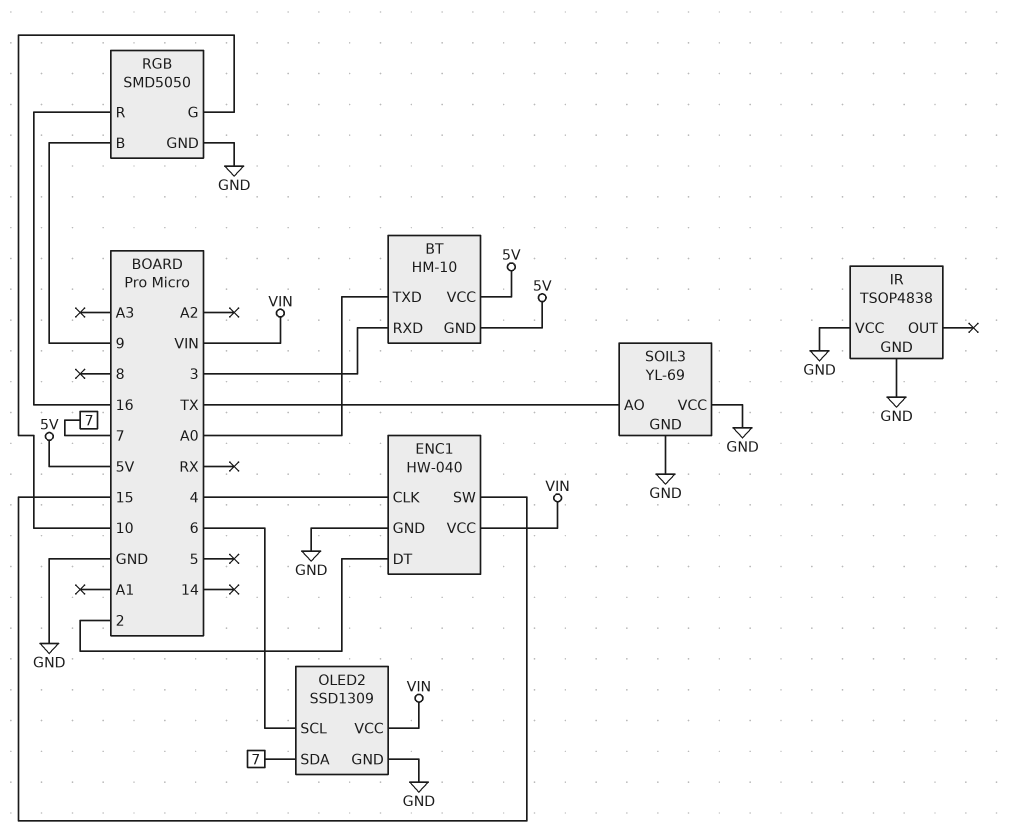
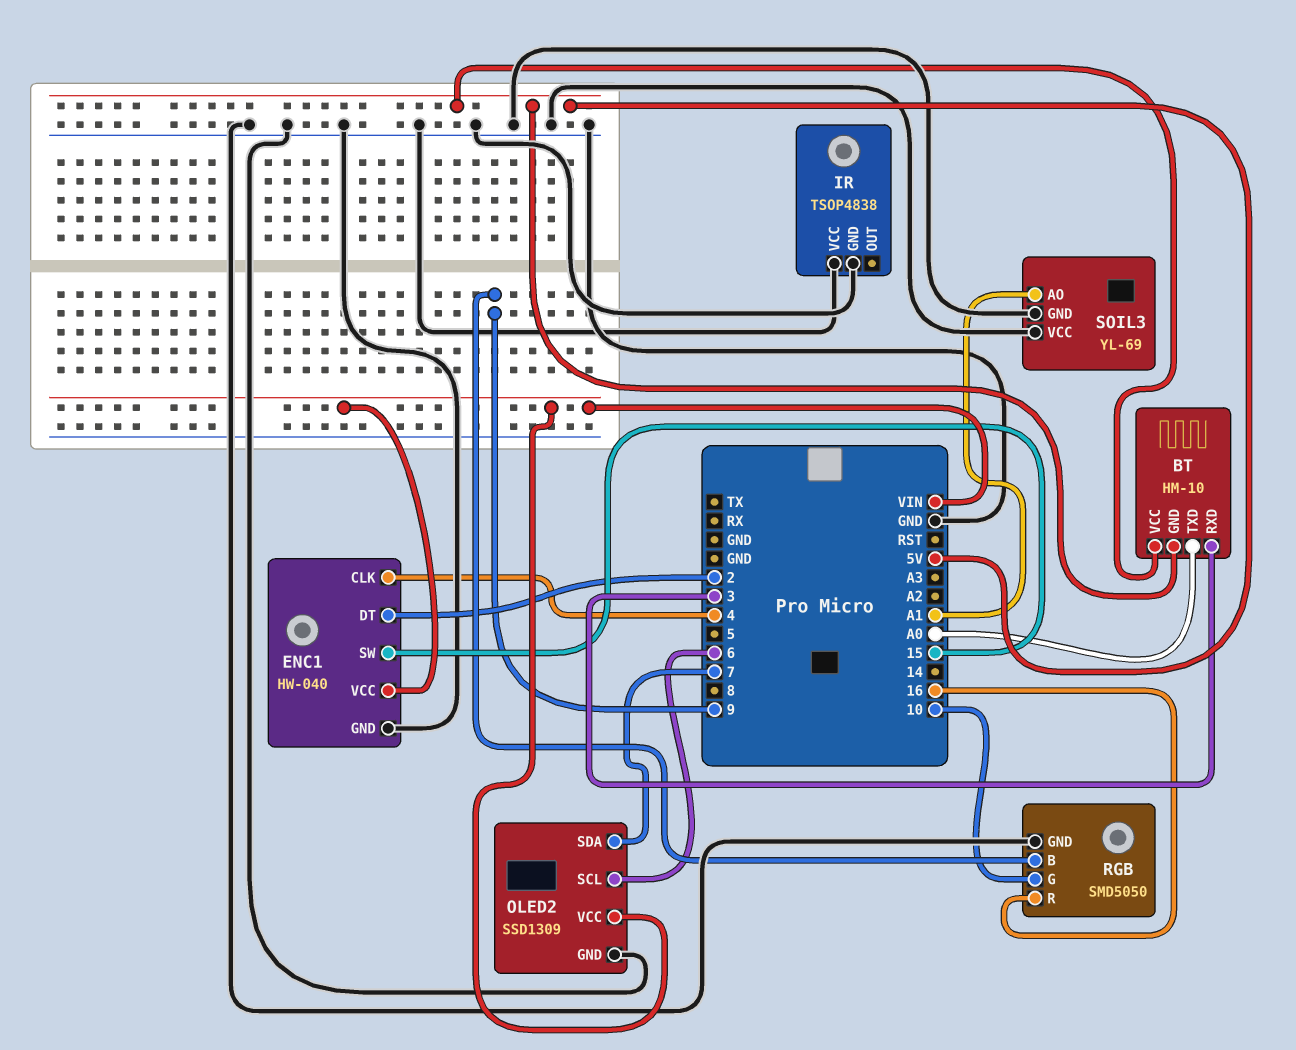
SOIL3 pin AO: TX -> A1

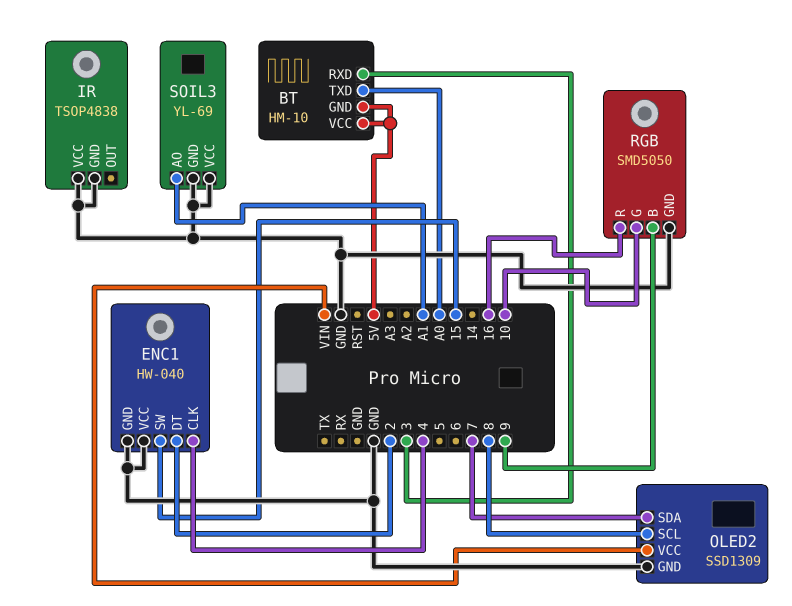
ENC1 pin VCC: VIN -> GND
OLED2 pin SCL: 6 -> 8

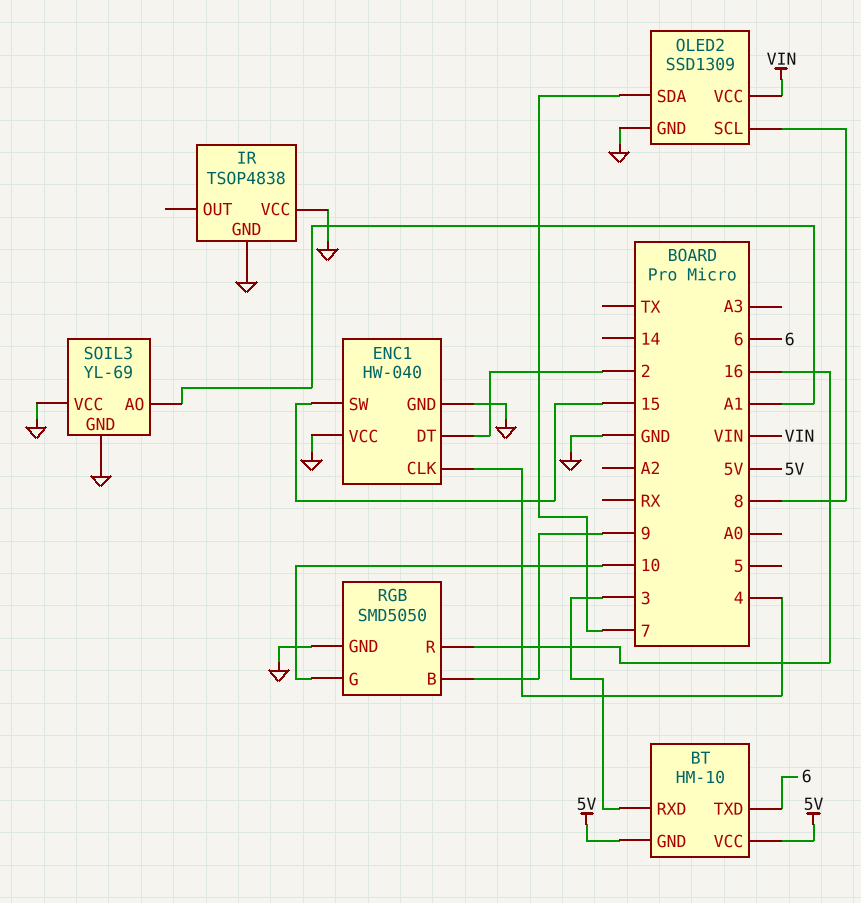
BT pin TXD: A0 -> 6

